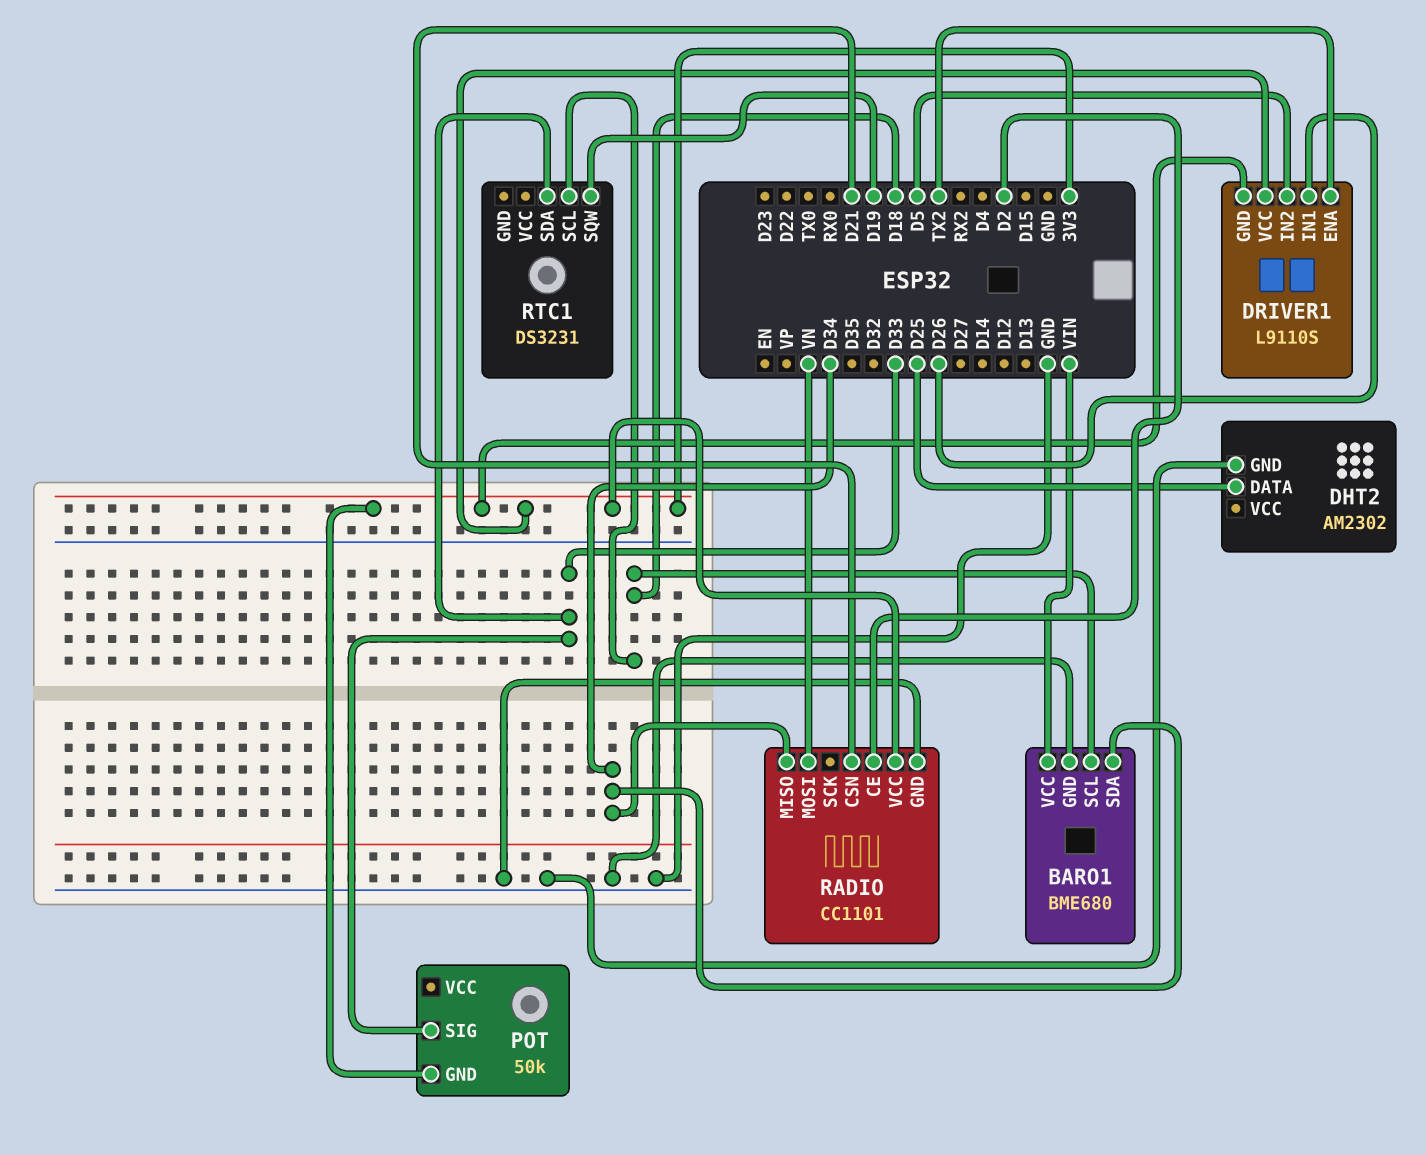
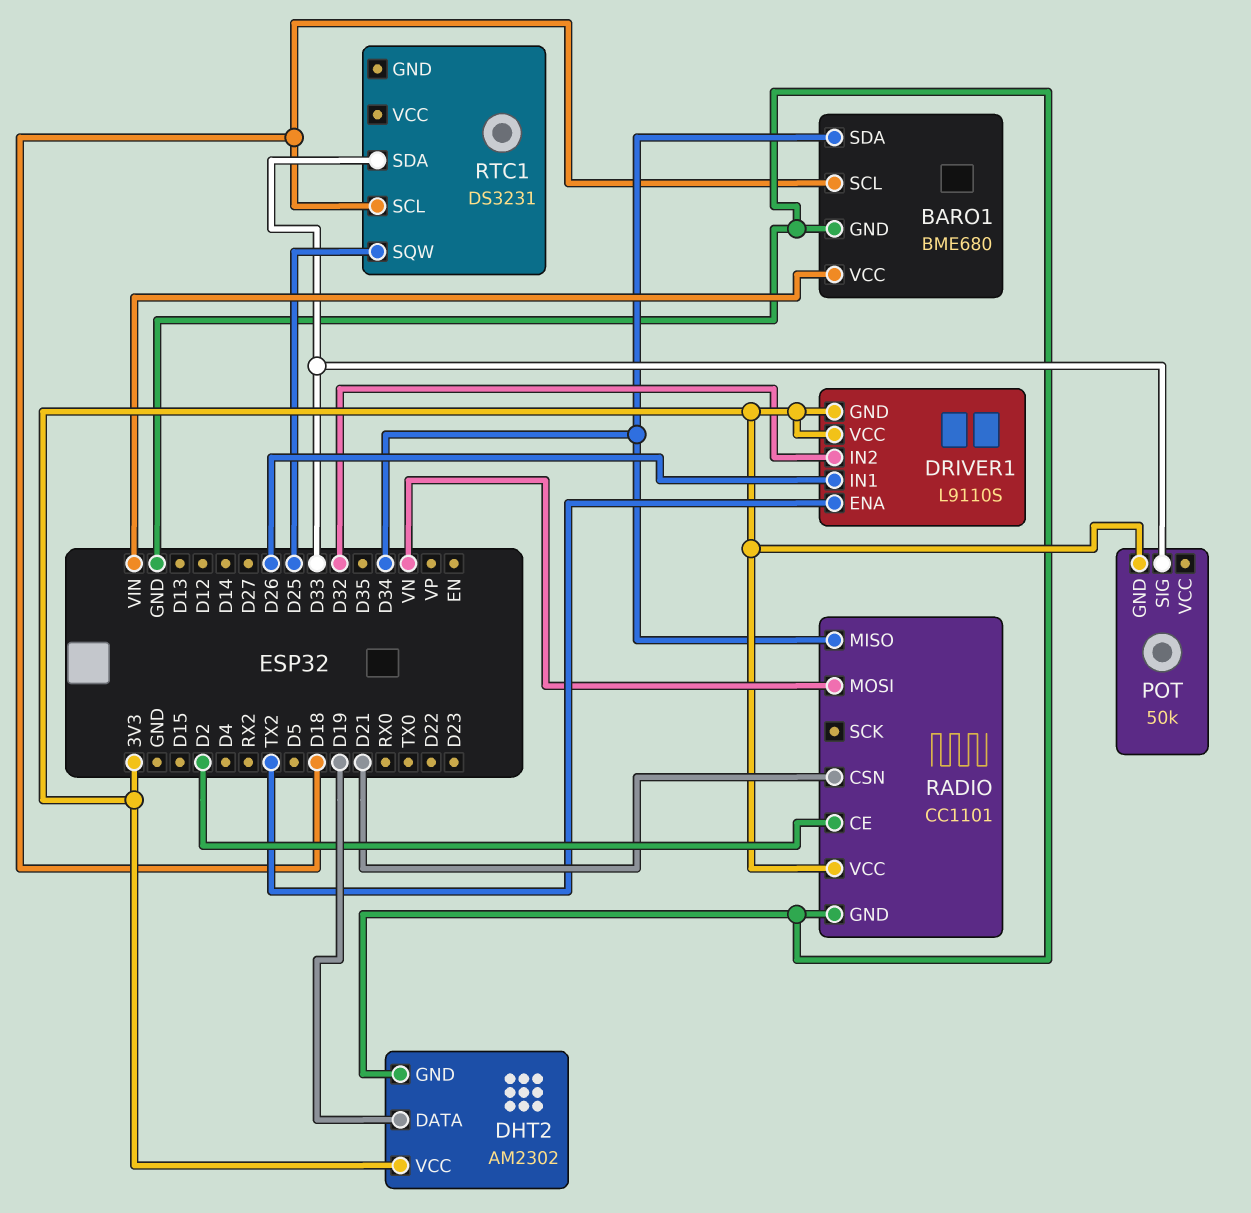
DHT2 pin DATA: D25 -> D19
DHT2 pin VCC: none -> 3V3
DRIVER1 pin IN2: D5 -> D32
RTC1 pin SQW: D19 -> D25

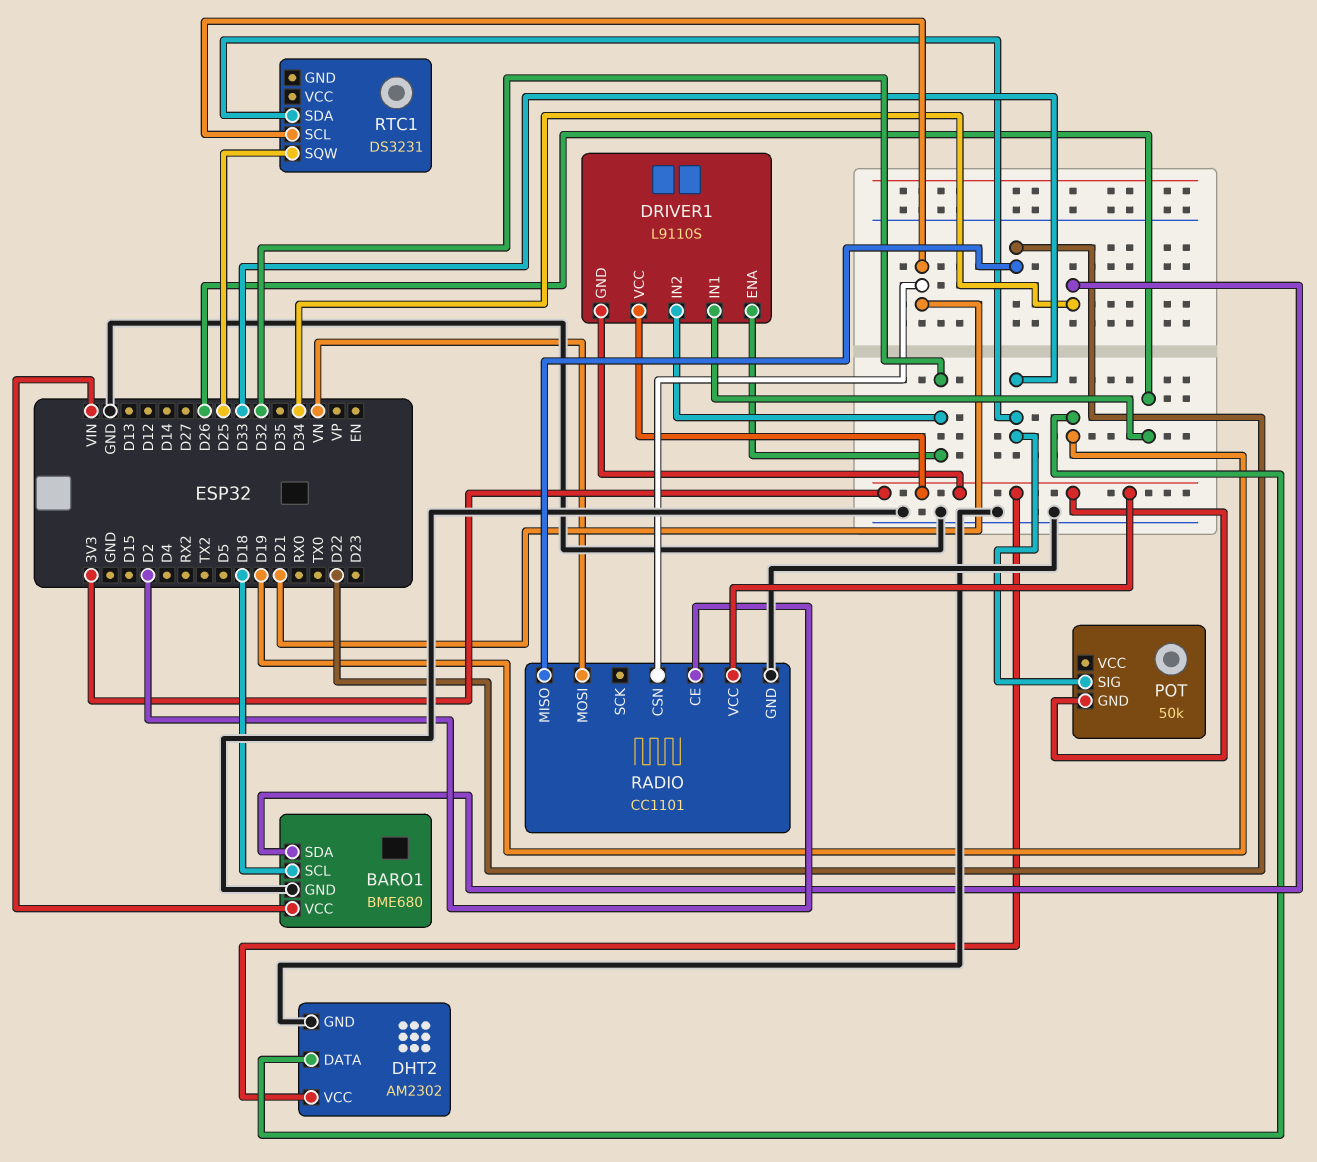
DRIVER1 pin ENA: TX2 -> D32
RADIO pin MISO: D34 -> D22
RTC1 pin SCL: D18 -> D21

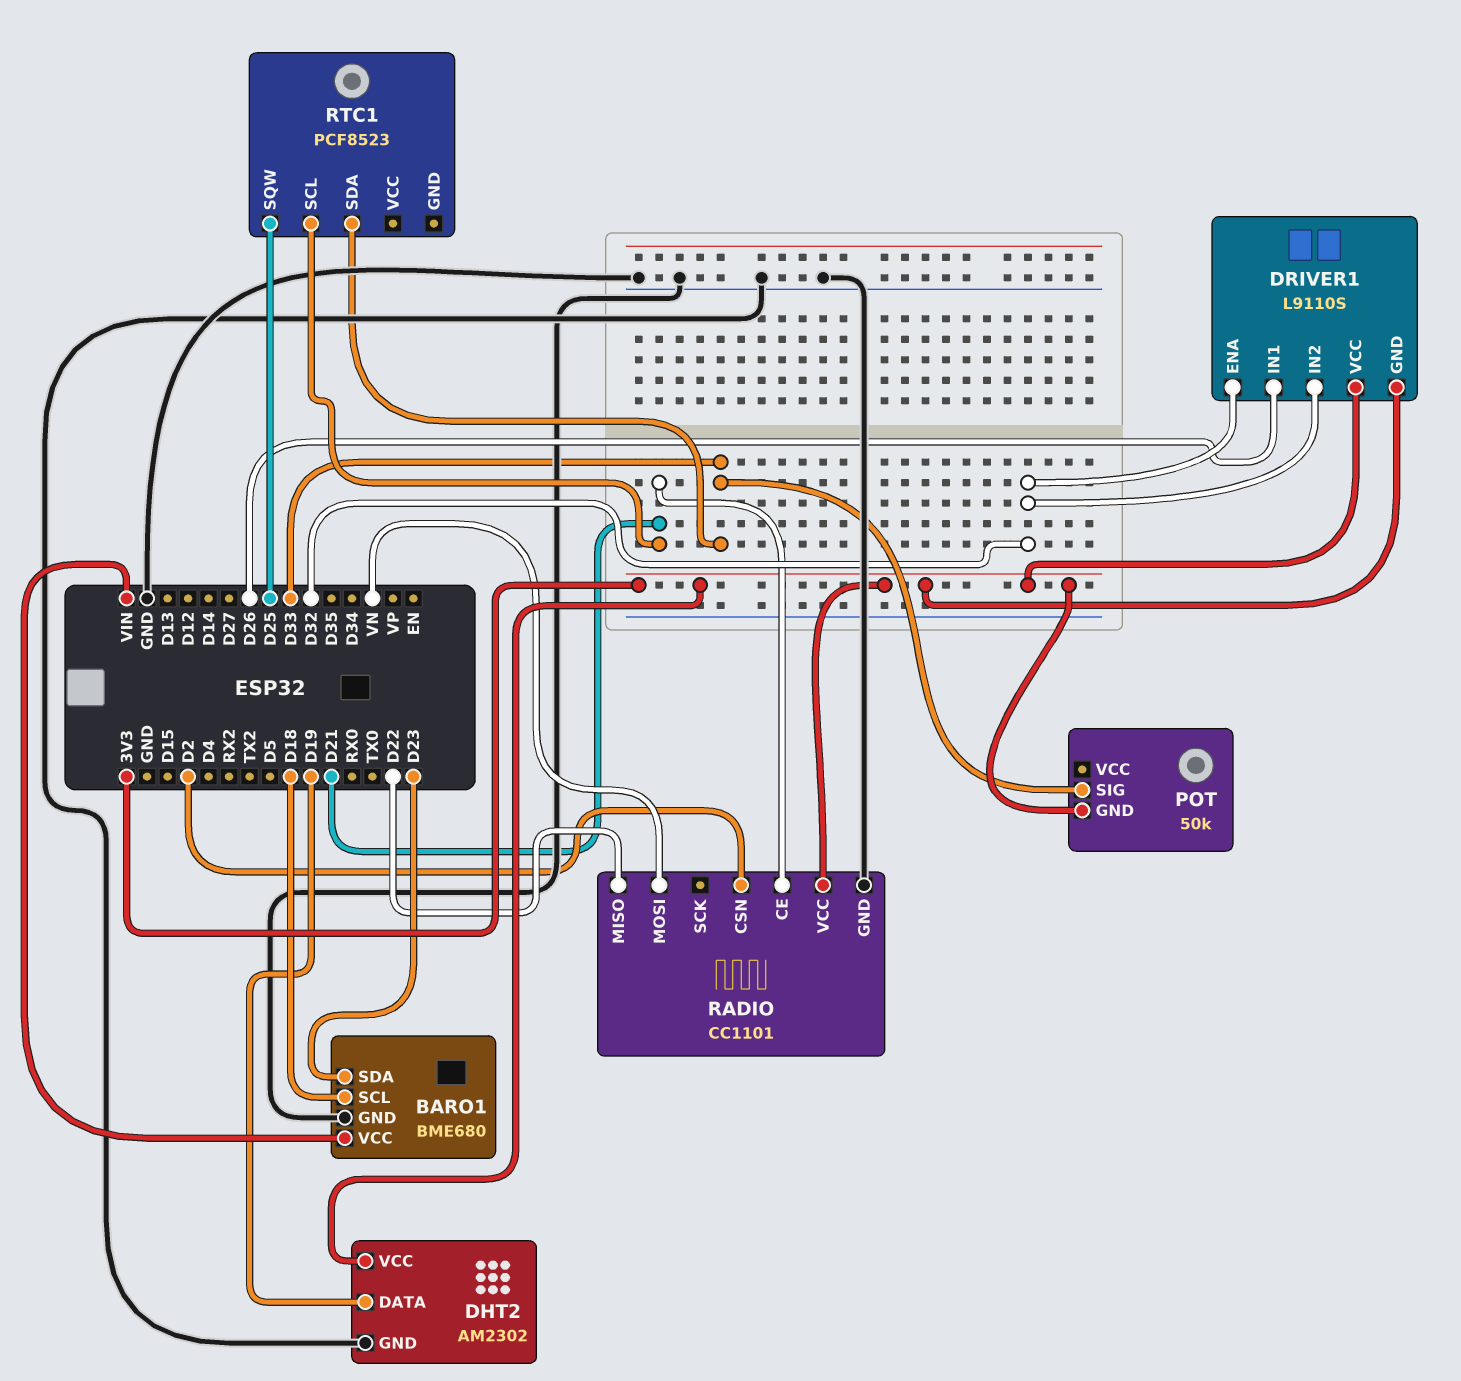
BARO1 pin SDA: D34 -> D23
RADIO pin CE: D2 -> D21
RADIO pin CSN: D21 -> D2
RTC1: DS3231 -> PCF8523

